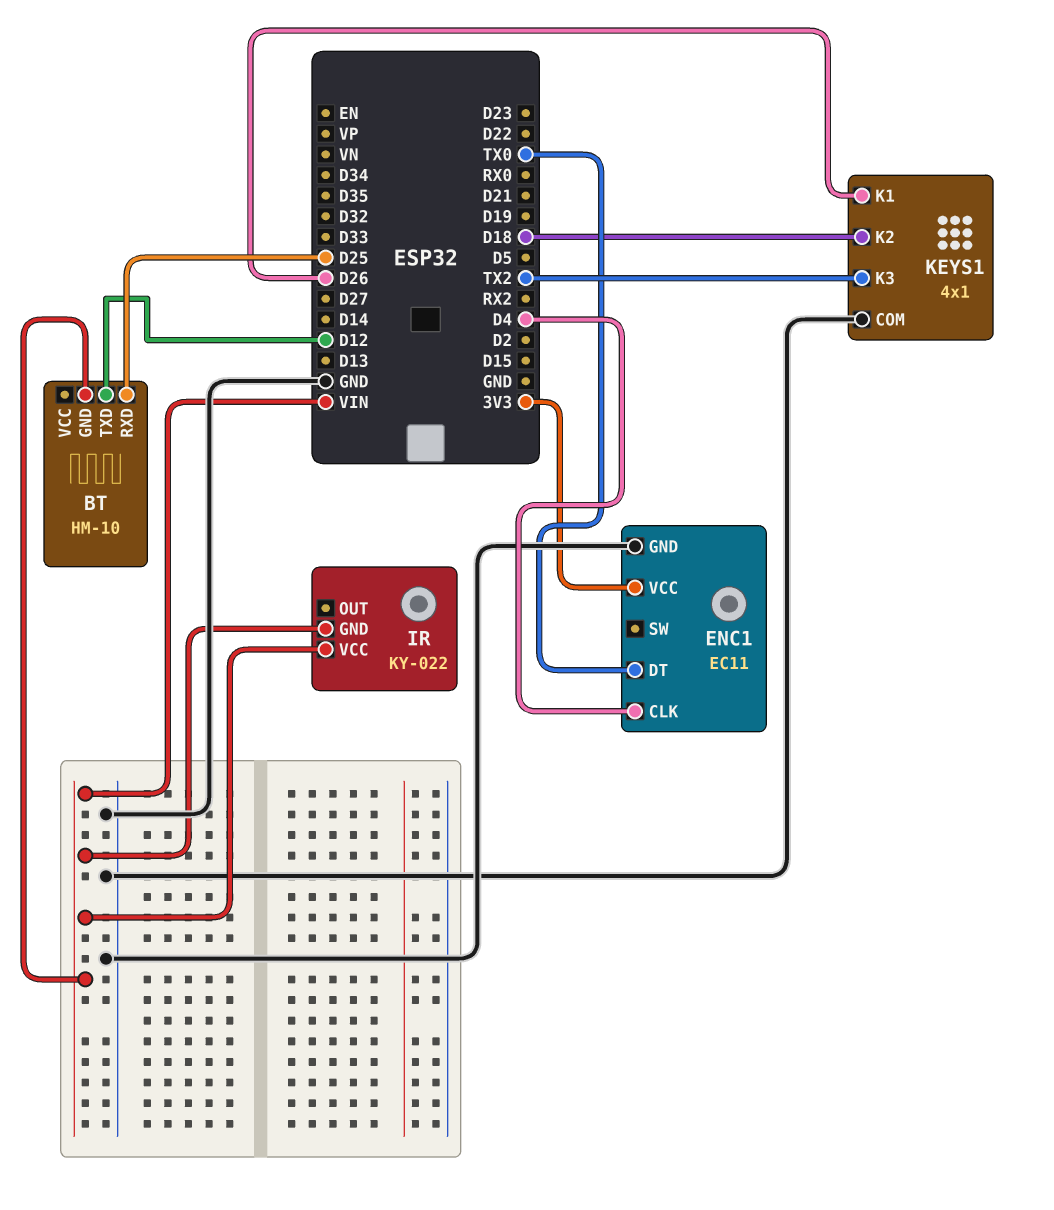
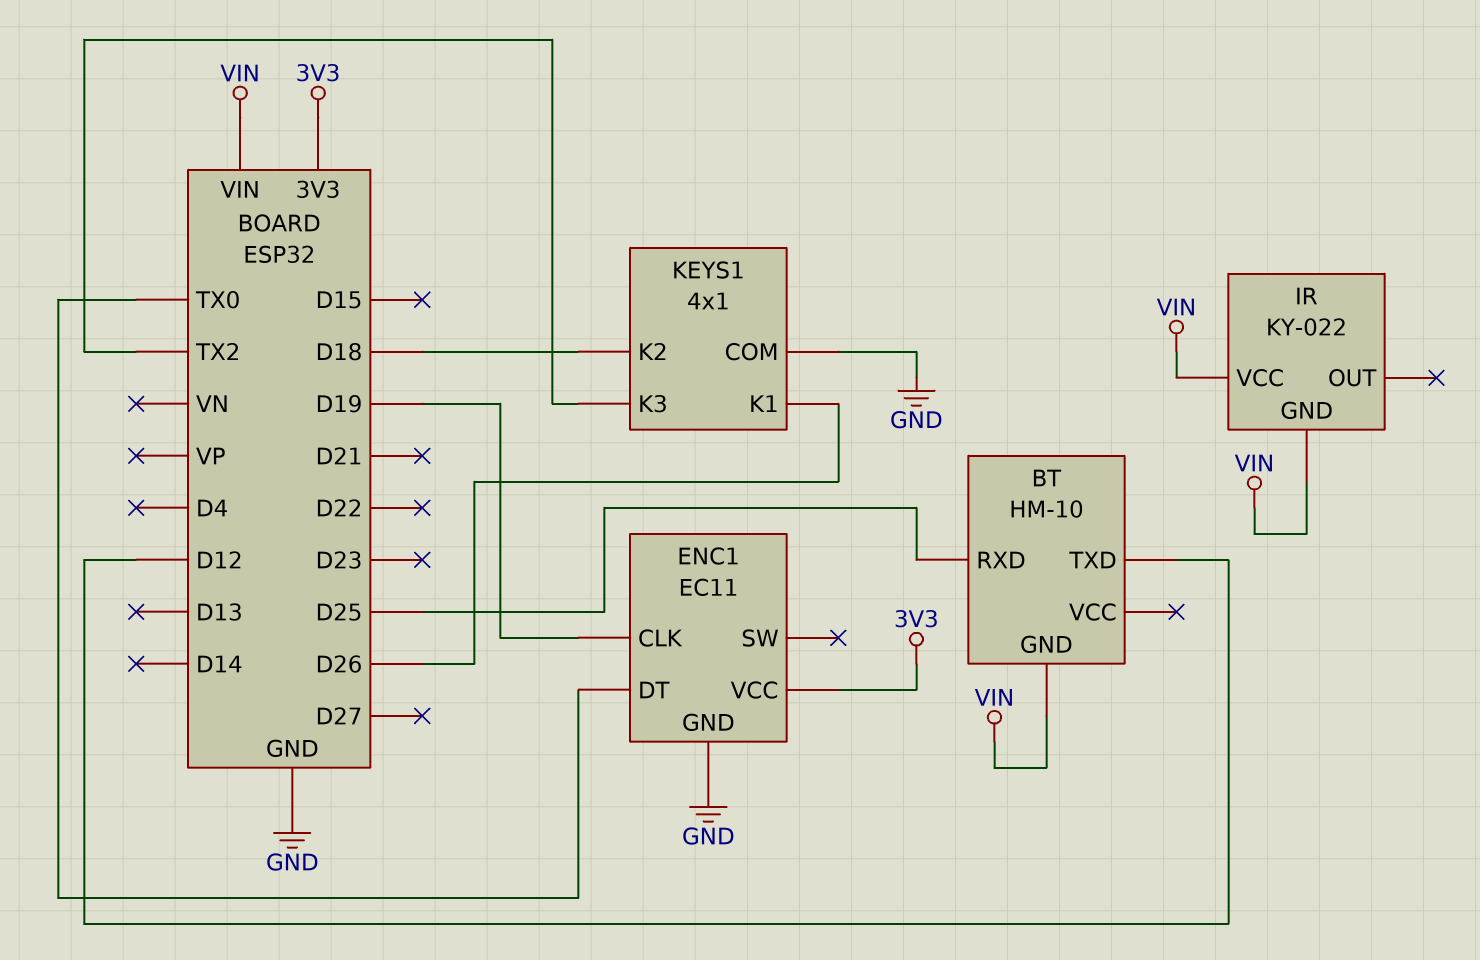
ENC1 pin CLK: D4 -> D19

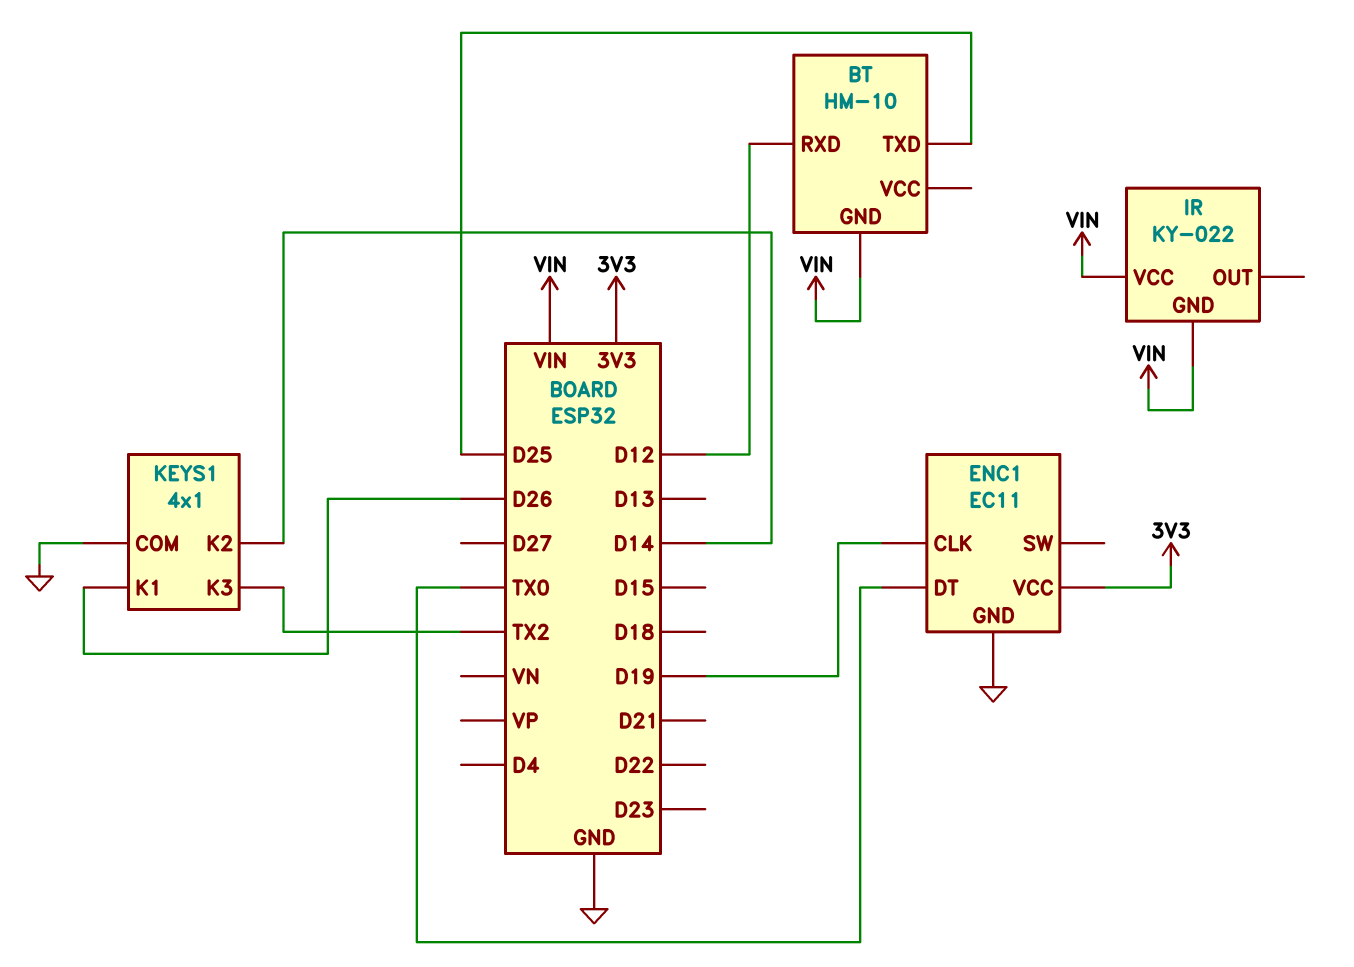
BT pin RXD: D25 -> D12
BT pin TXD: D12 -> D25
KEYS1 pin K2: D18 -> D14

